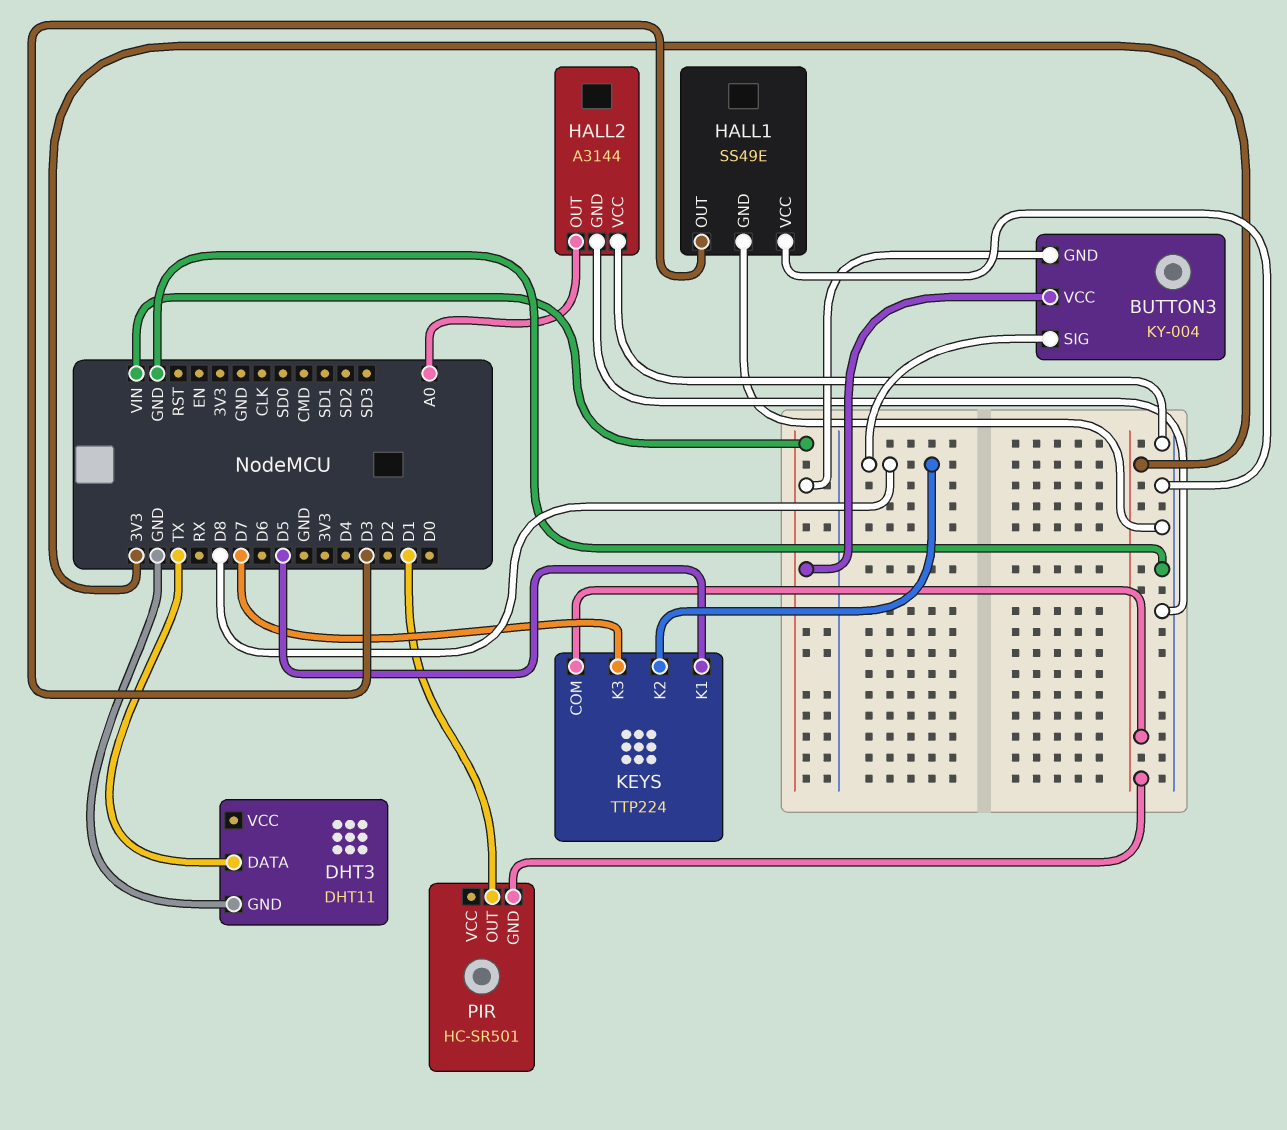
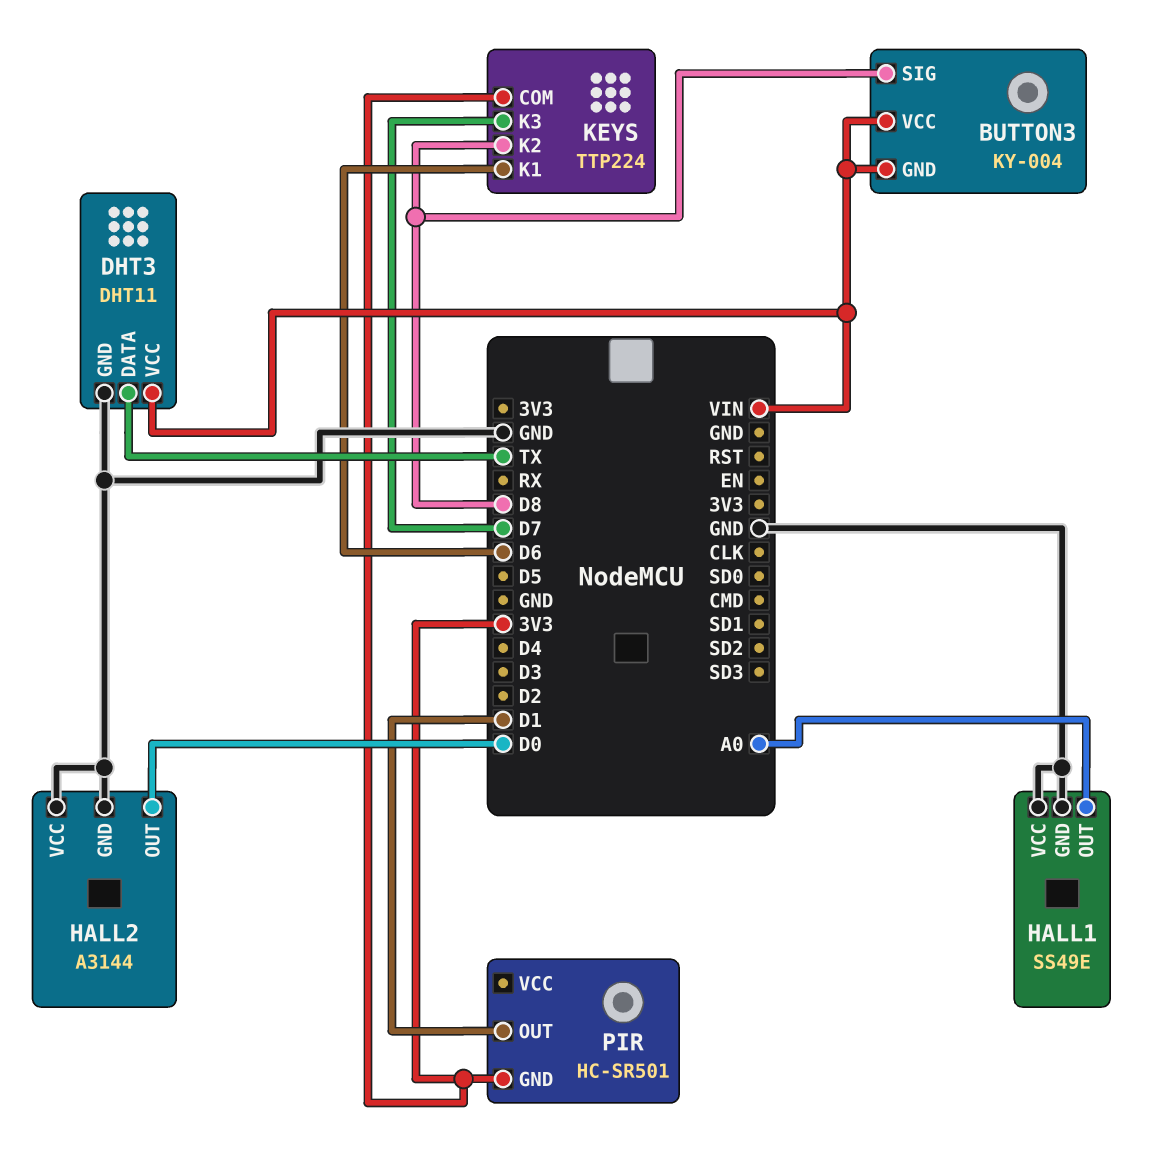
DHT3 pin VCC: none -> VIN
HALL1 pin OUT: D3 -> A0
HALL2 pin OUT: A0 -> D0
KEYS pin K1: D5 -> D6

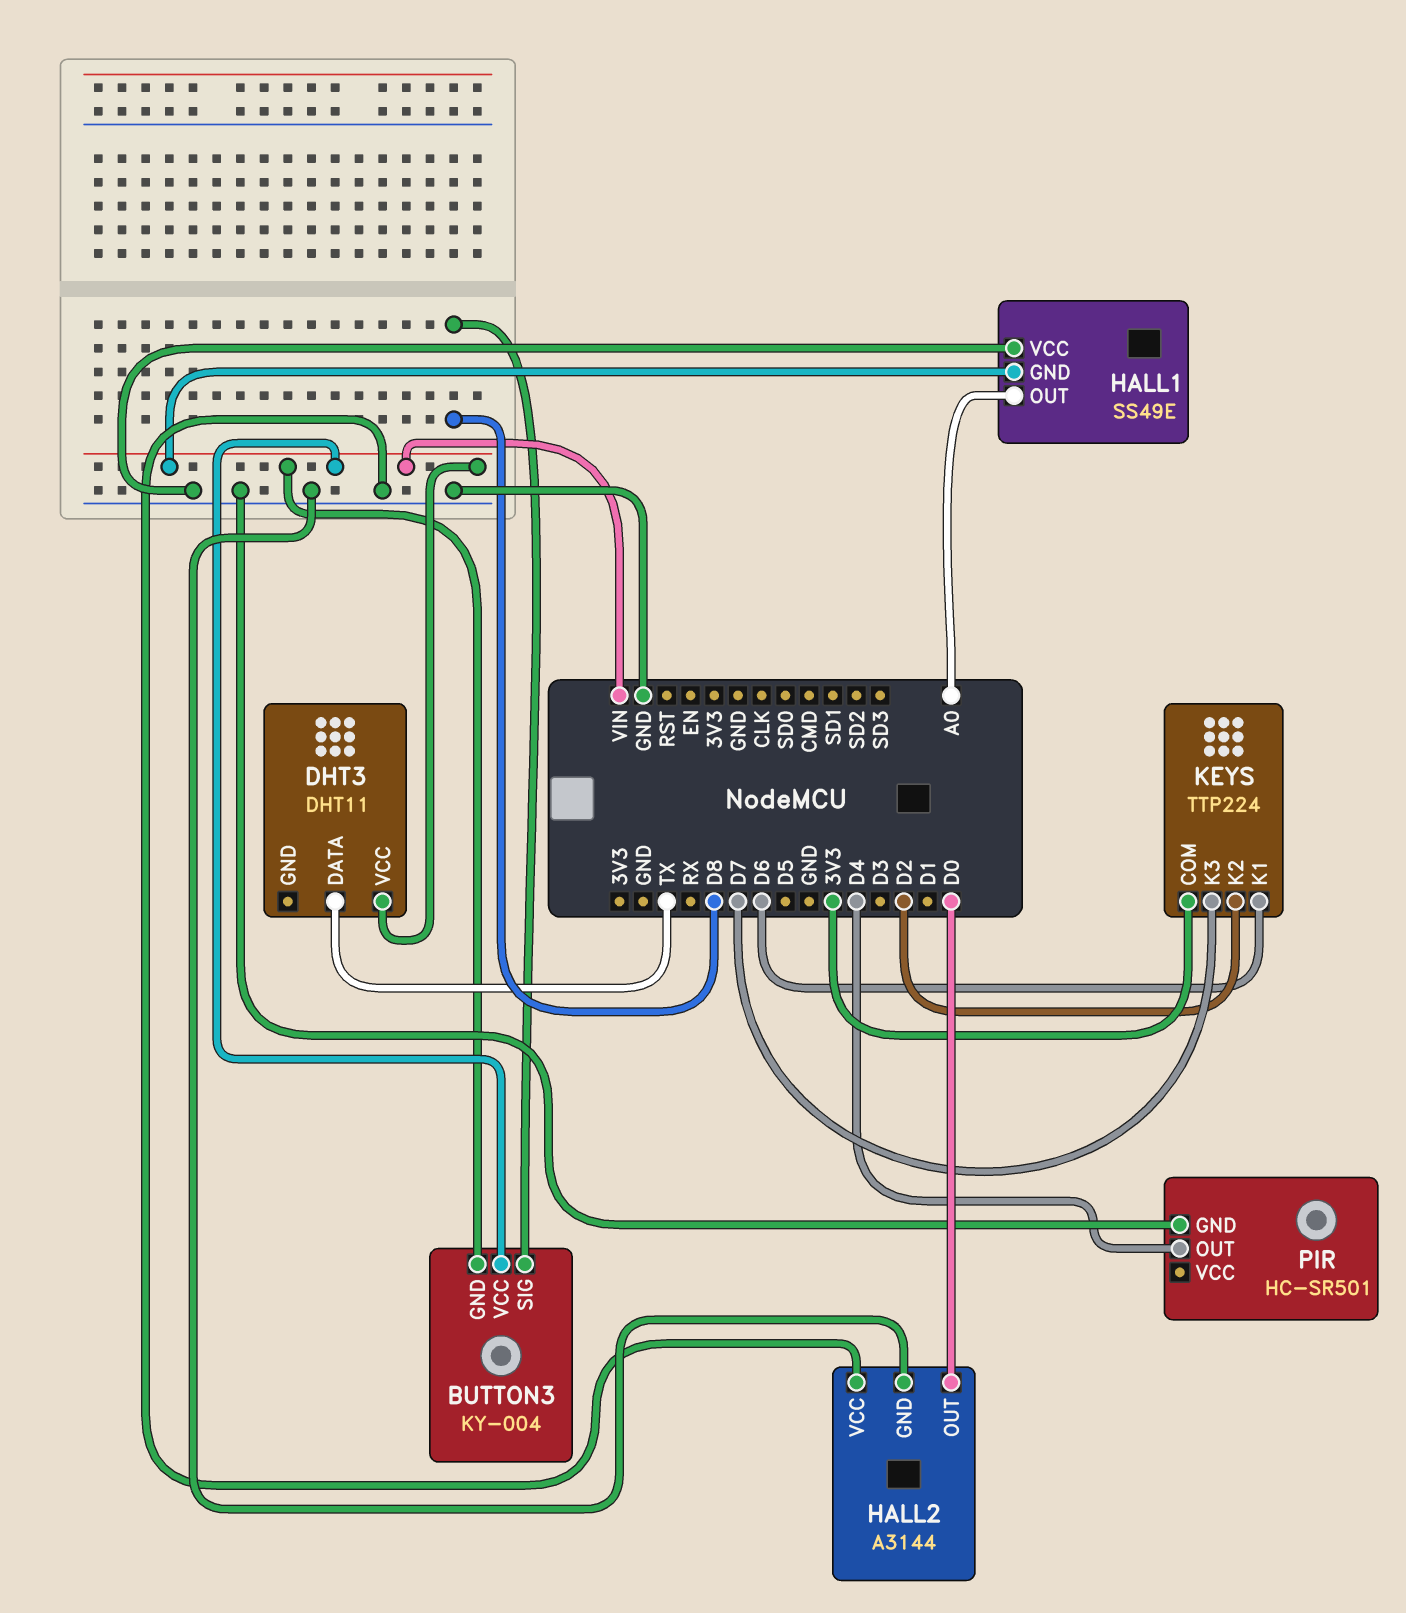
DHT3 pin GND: GND -> none
HALL1 pin GND: GND -> VIN
KEYS pin K2: D8 -> D2
PIR pin GND: 3V3 -> GND
PIR pin OUT: D1 -> D4

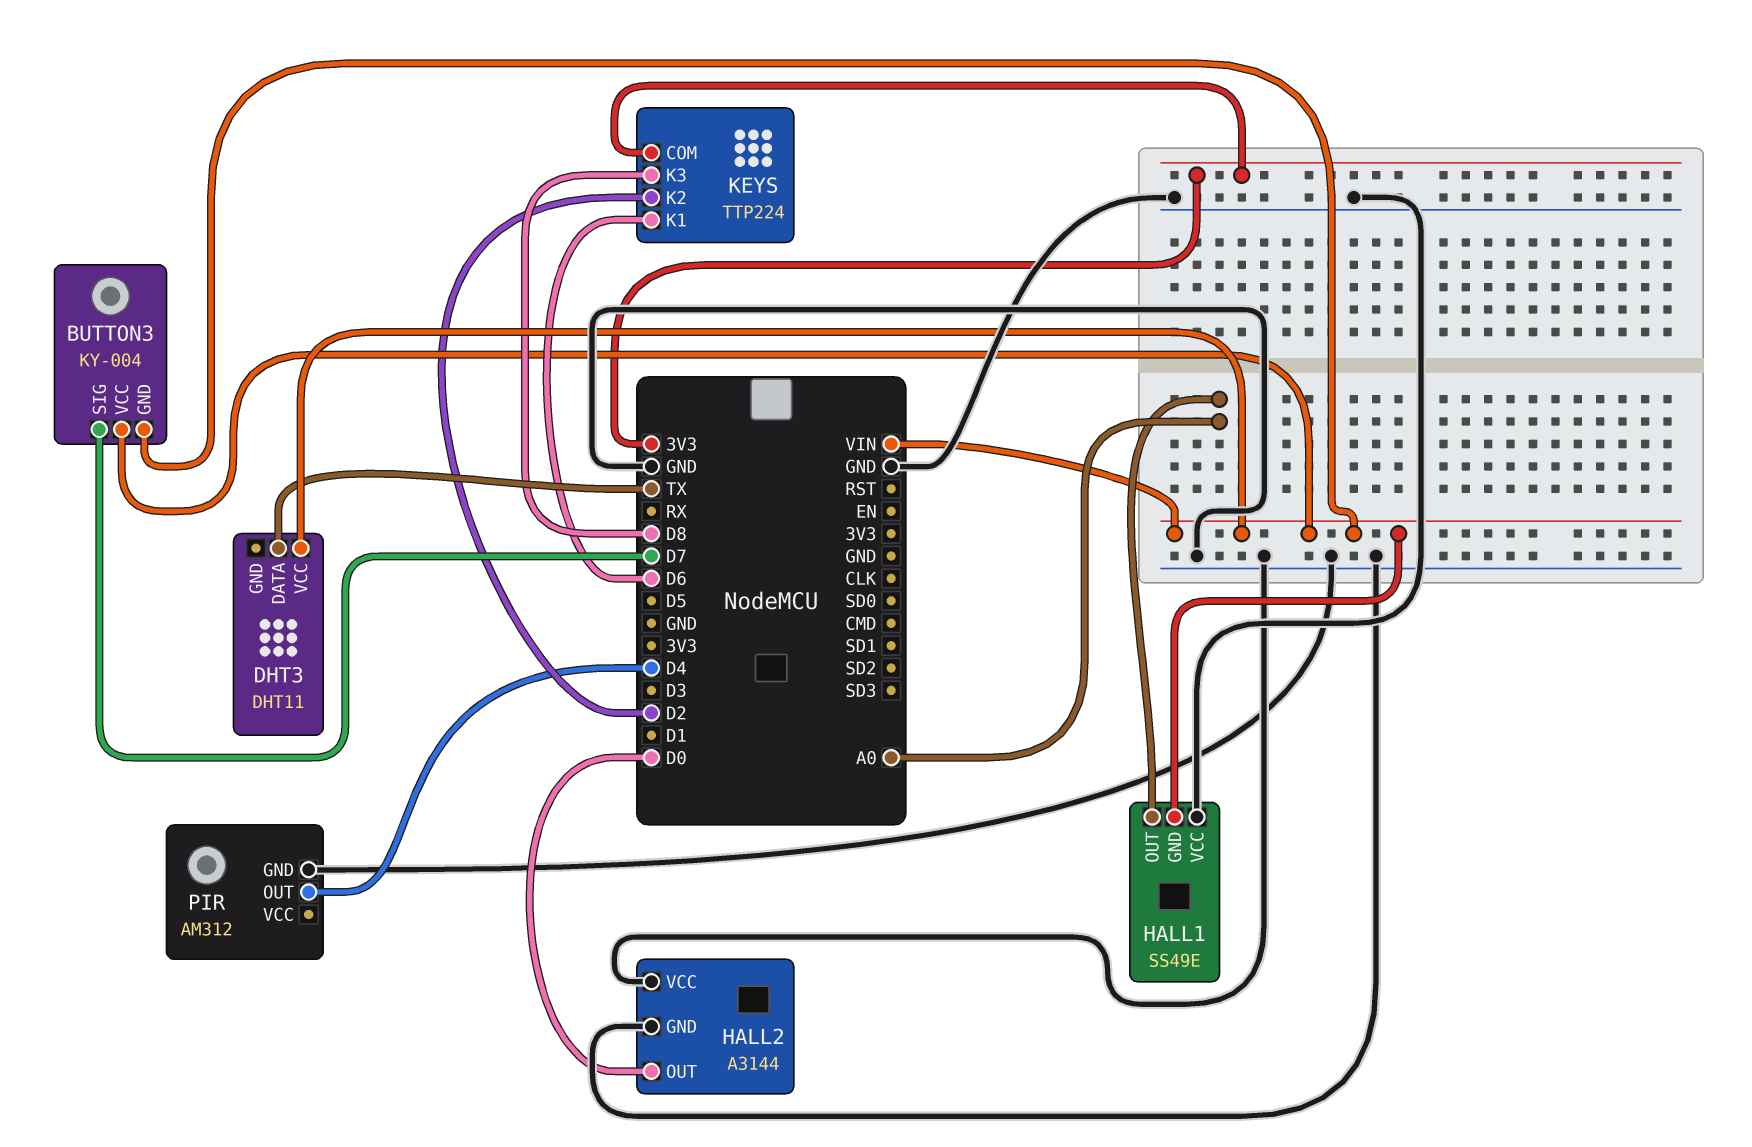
BUTTON3 pin SIG: D8 -> D7
KEYS pin K3: D7 -> D8
PIR: HC-SR501 -> AM312

